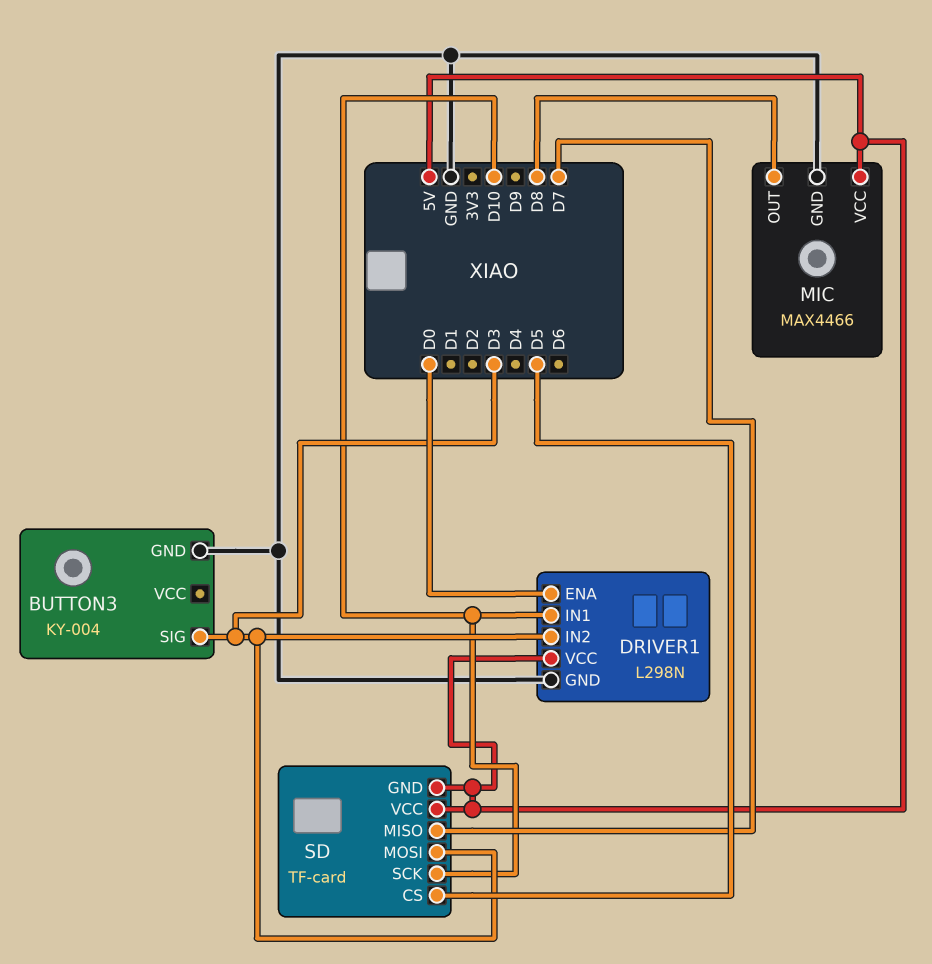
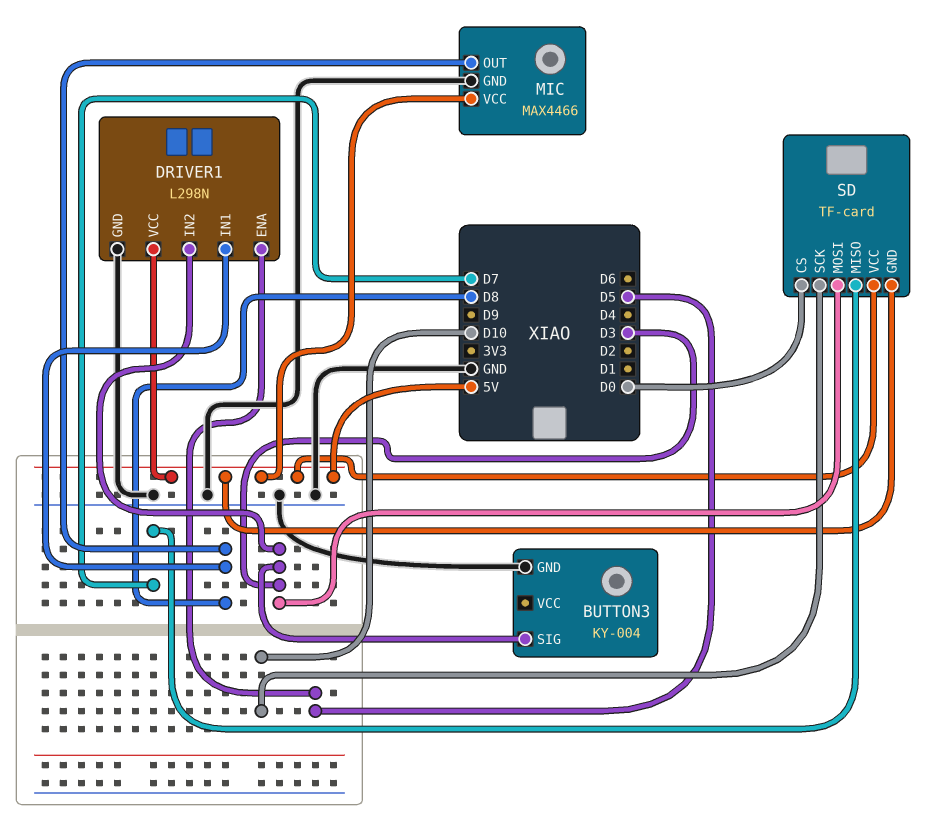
DRIVER1 pin ENA: D0 -> D5
DRIVER1 pin IN1: D10 -> D8
SD pin CS: D5 -> D0

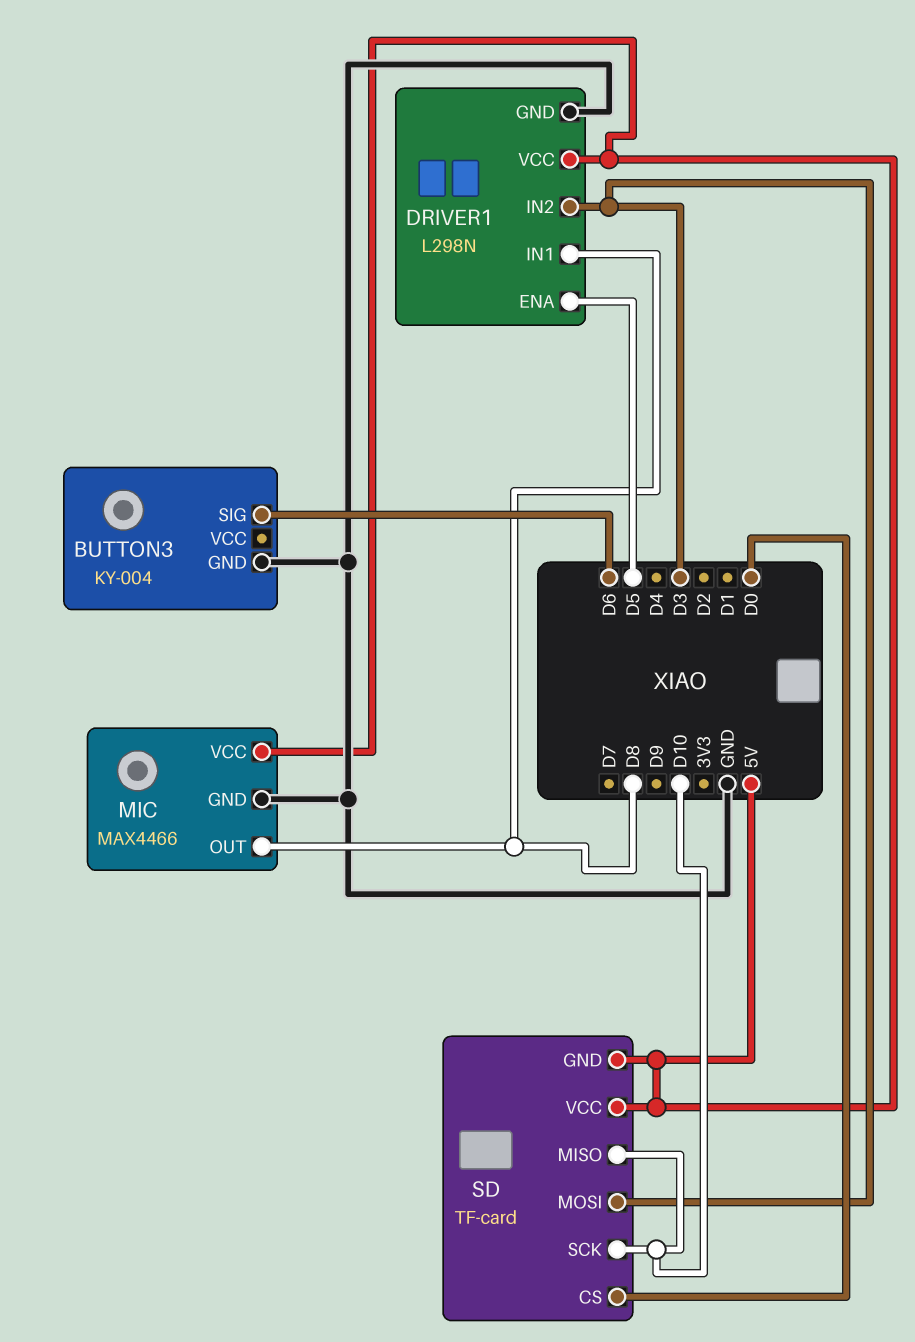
BUTTON3 pin SIG: D3 -> D6
SD pin MISO: D7 -> D10

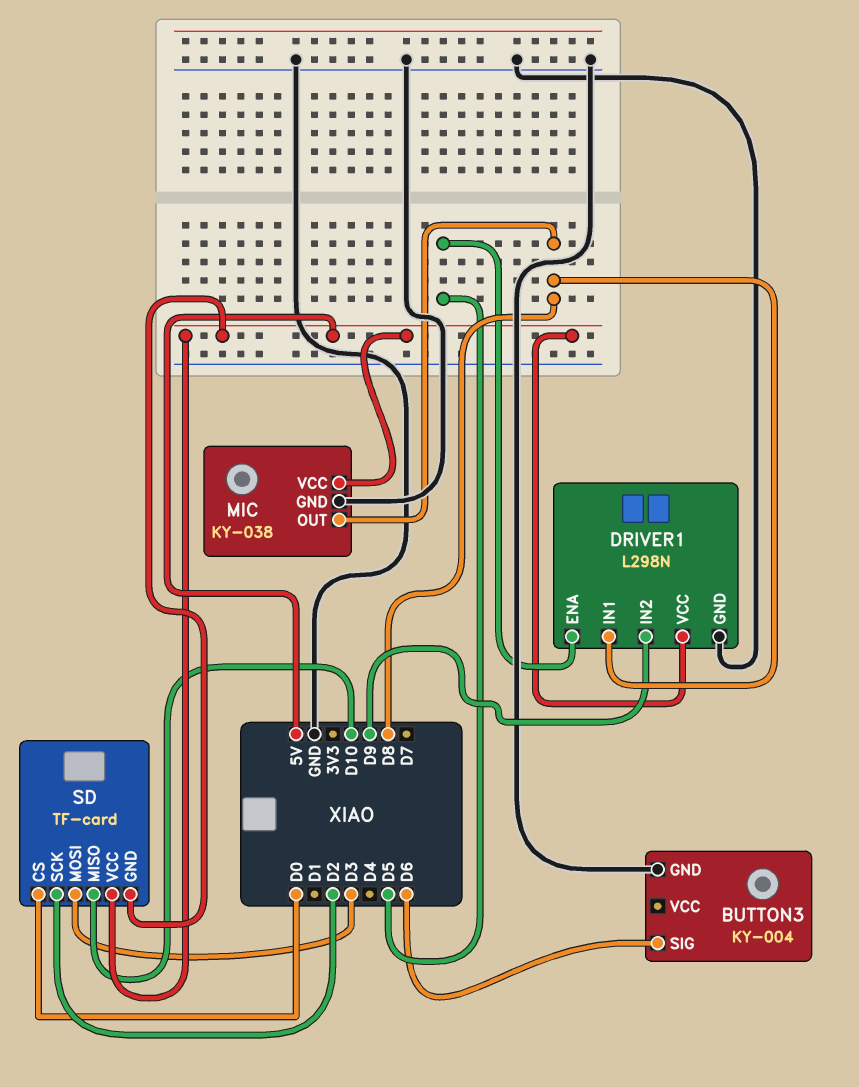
DRIVER1 pin IN2: D3 -> D9
MIC: MAX4466 -> KY-038
SD pin SCK: D10 -> D2

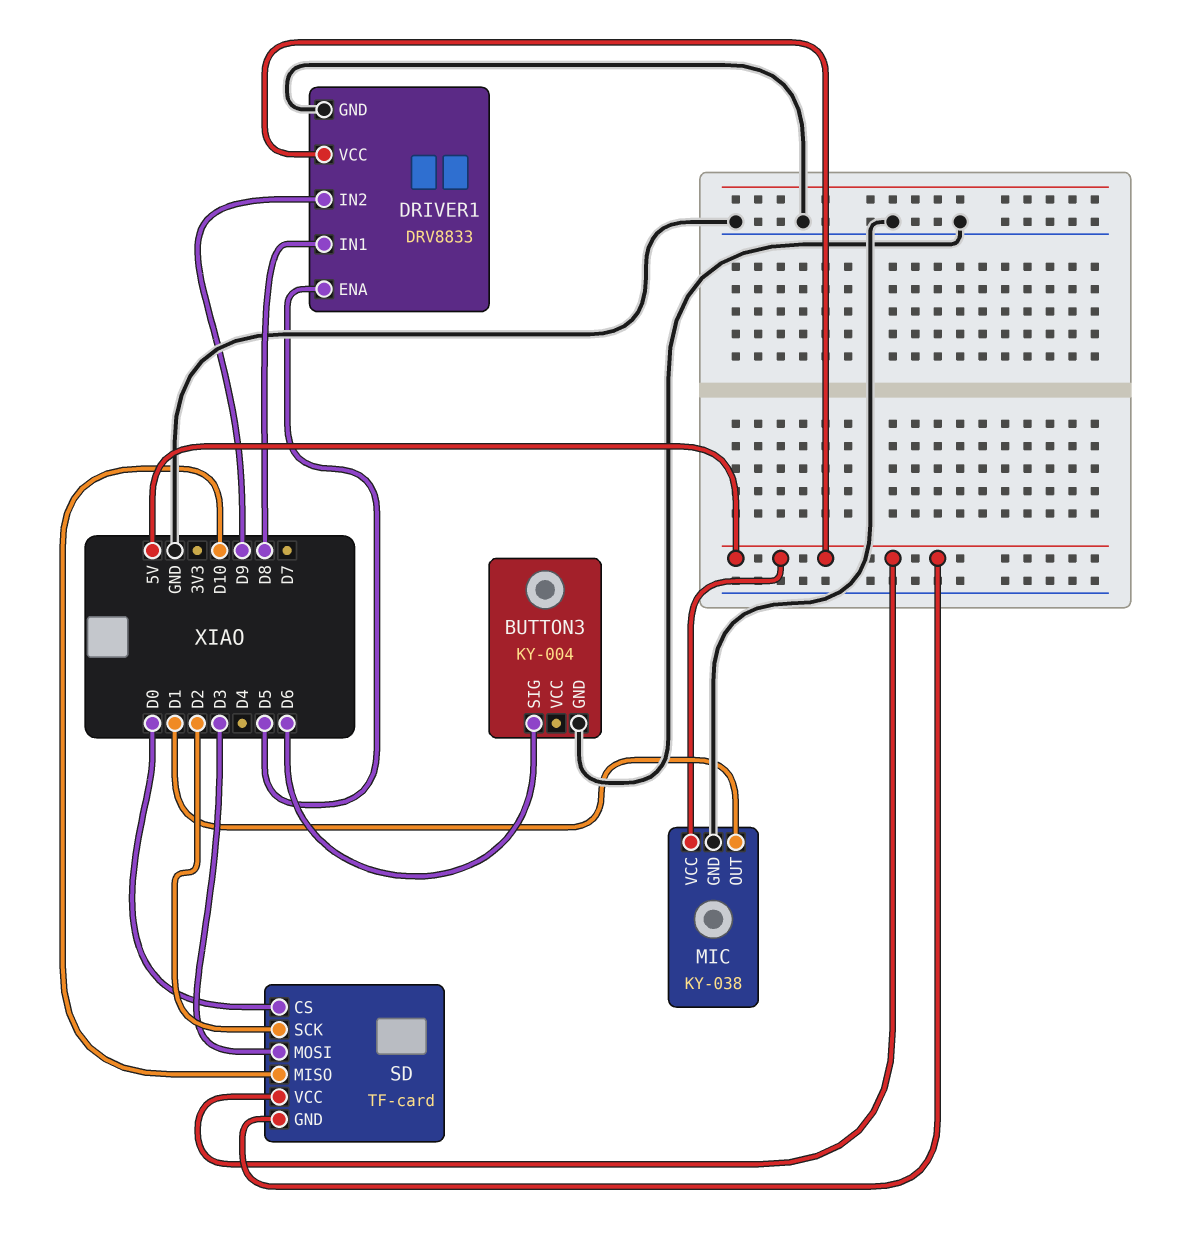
DRIVER1: L298N -> DRV8833
MIC pin OUT: D8 -> D1

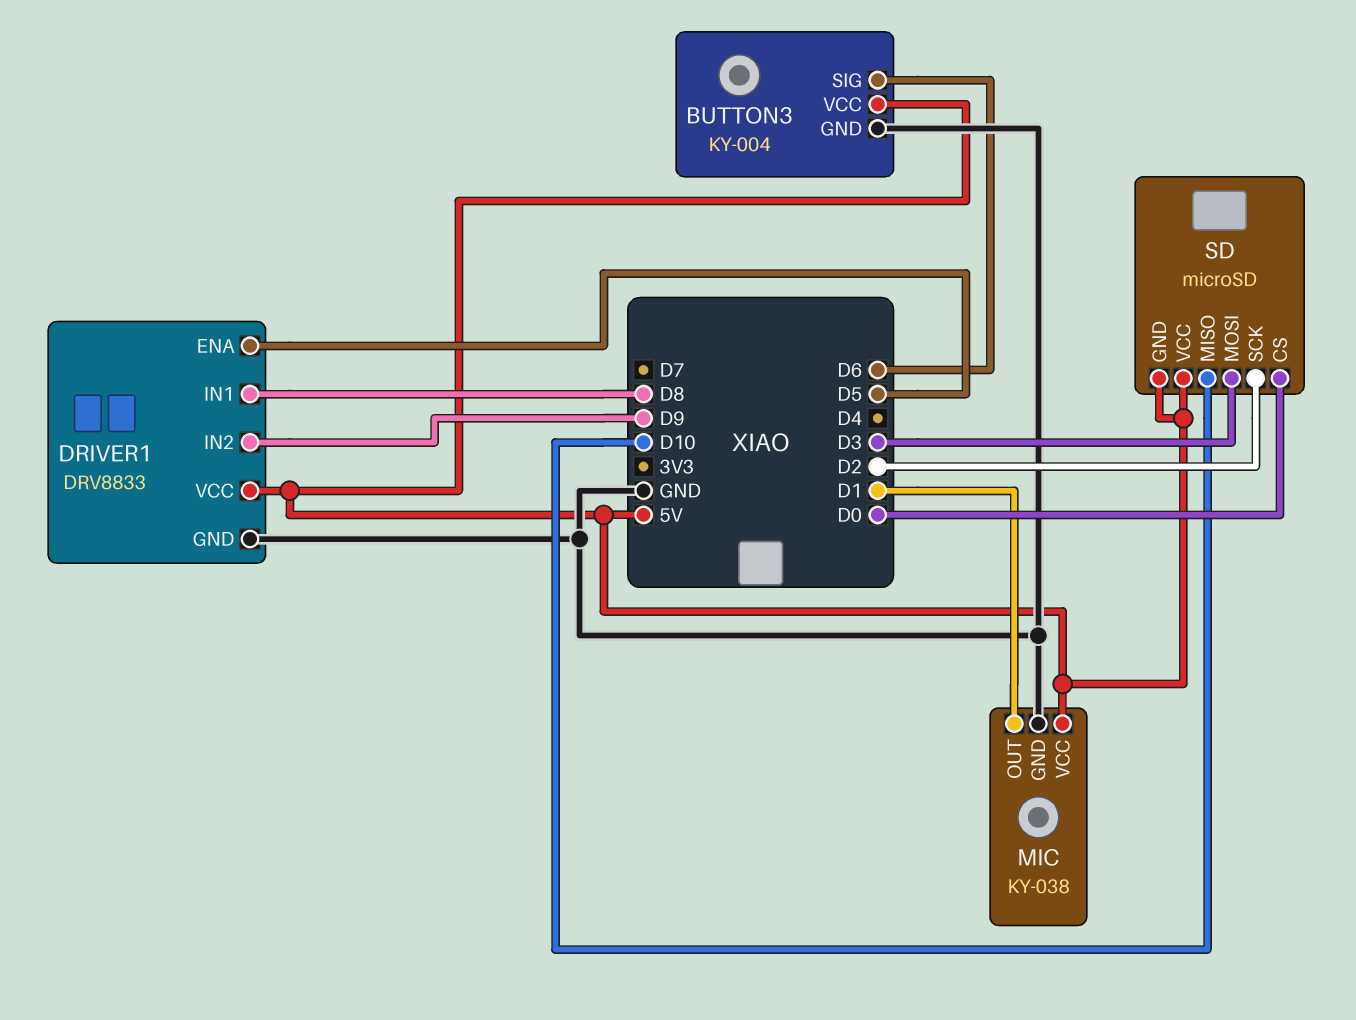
BUTTON3 pin VCC: none -> 5V
SD: TF-card -> microSD

